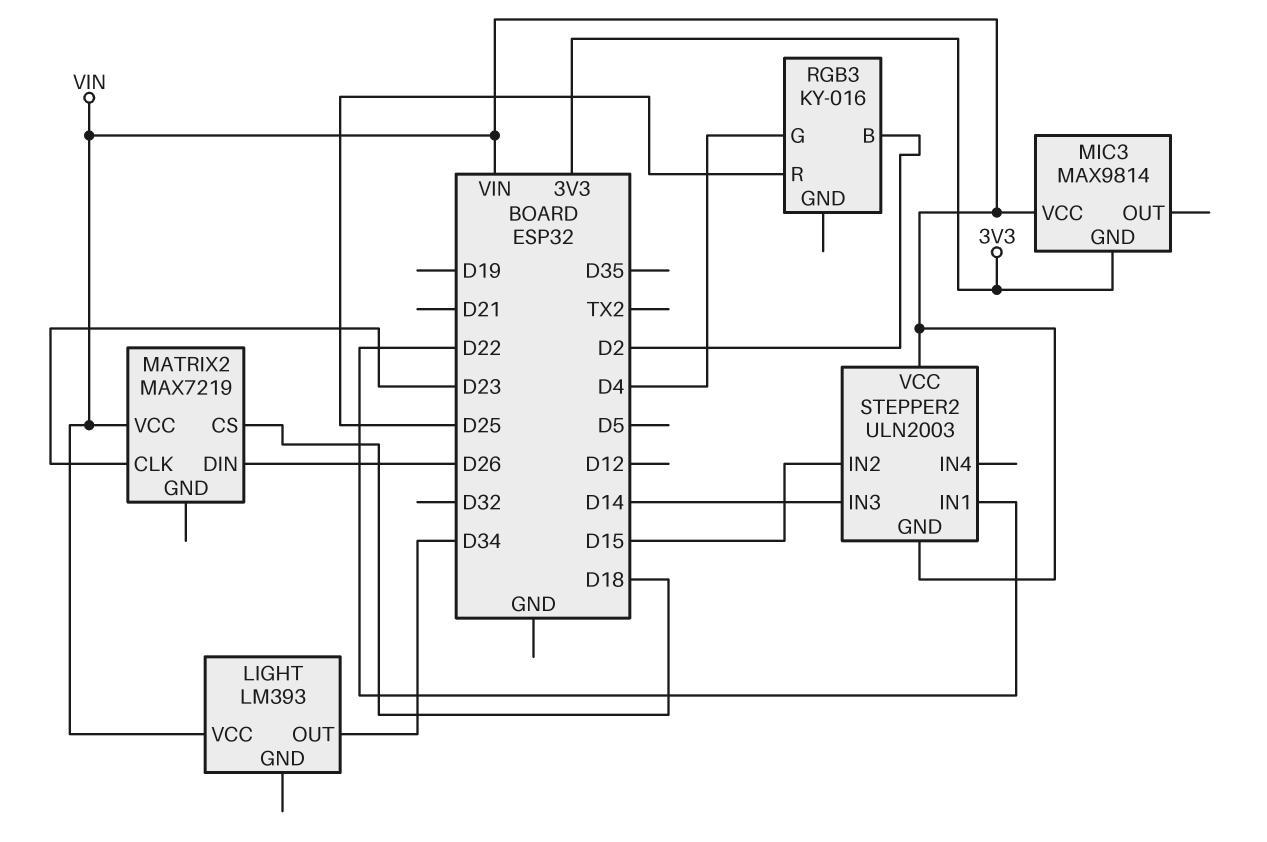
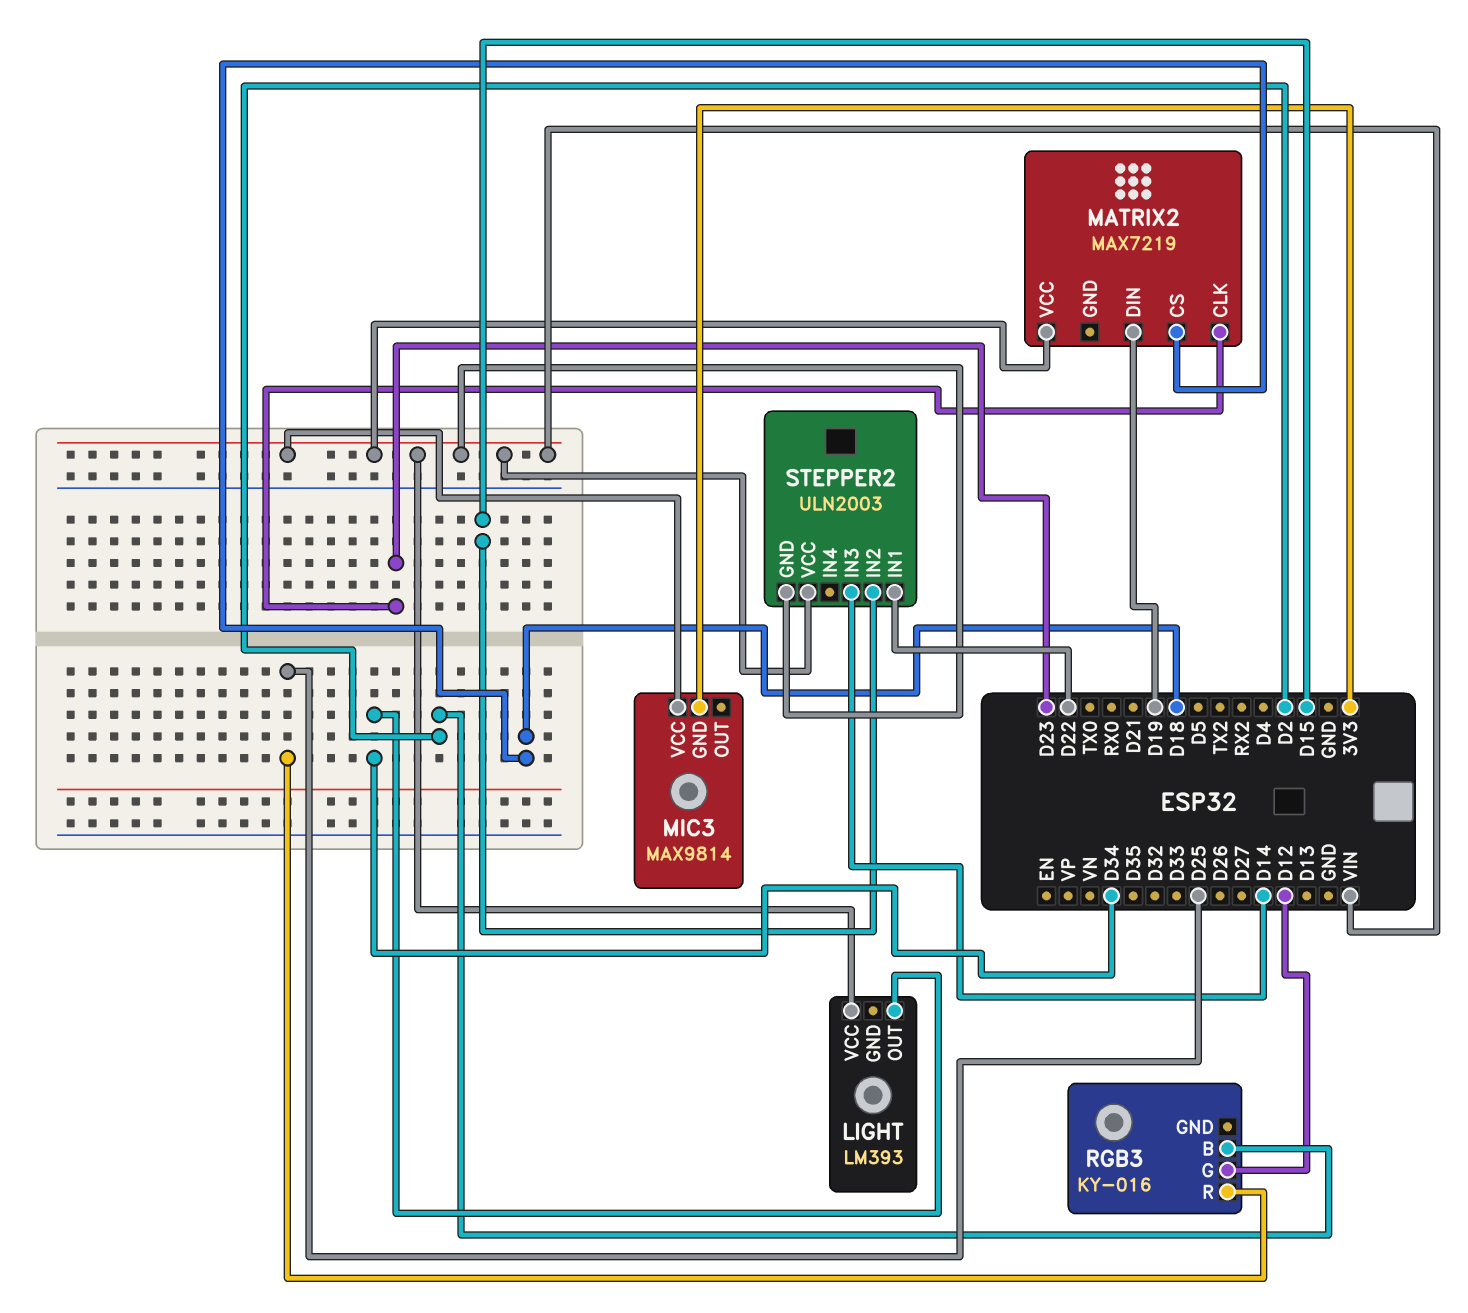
MATRIX2 pin DIN: D26 -> D19
RGB3 pin G: D4 -> D12

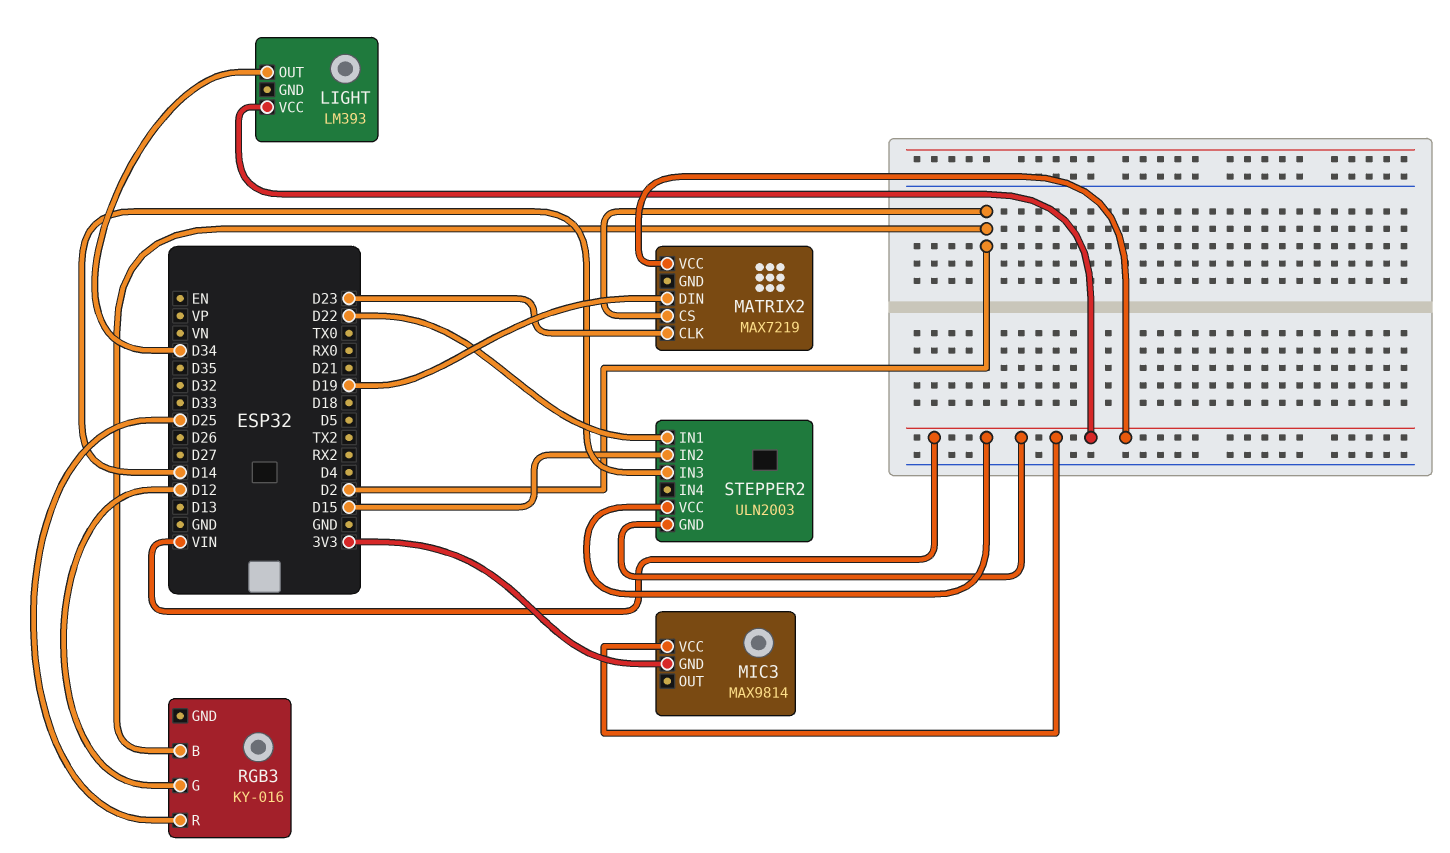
MATRIX2 pin CS: D18 -> D2

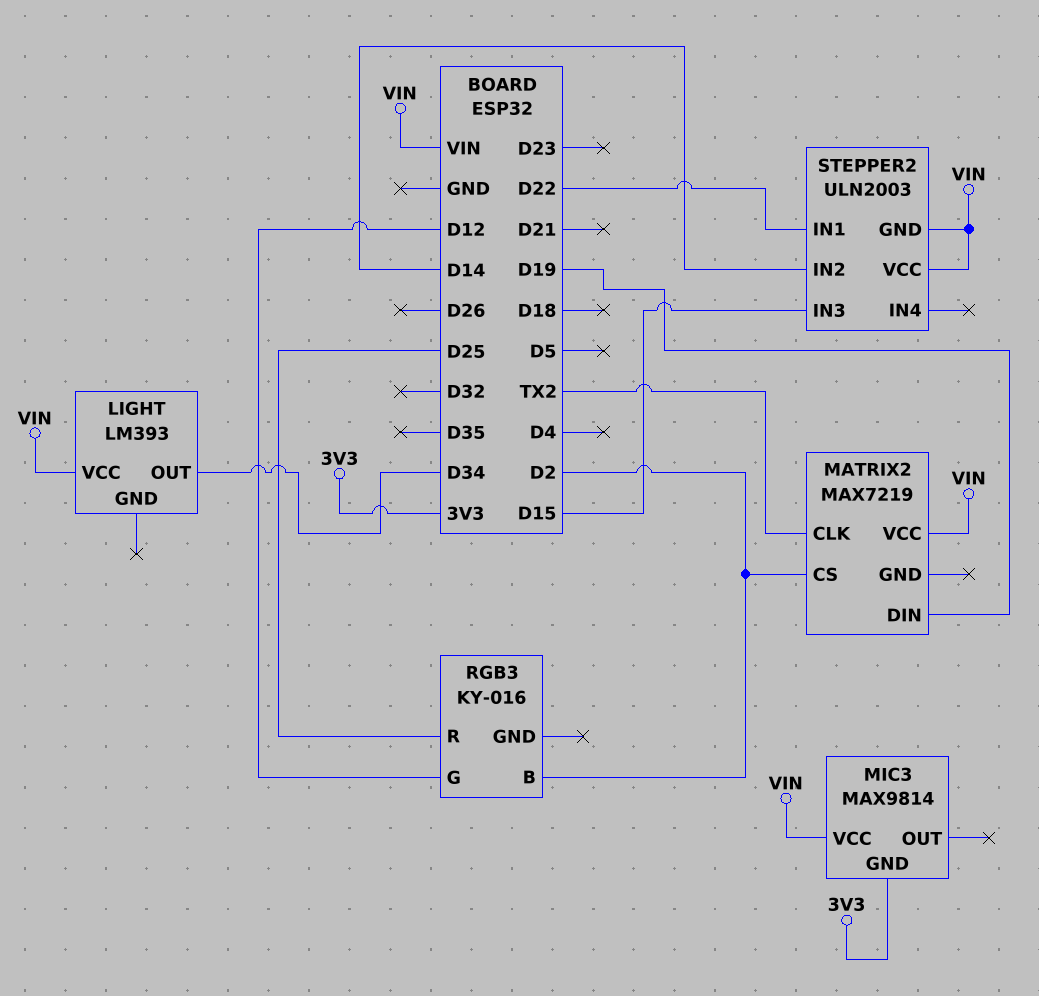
MATRIX2 pin CLK: D23 -> TX2
STEPPER2 pin IN2: D15 -> D14
STEPPER2 pin IN3: D14 -> D15

